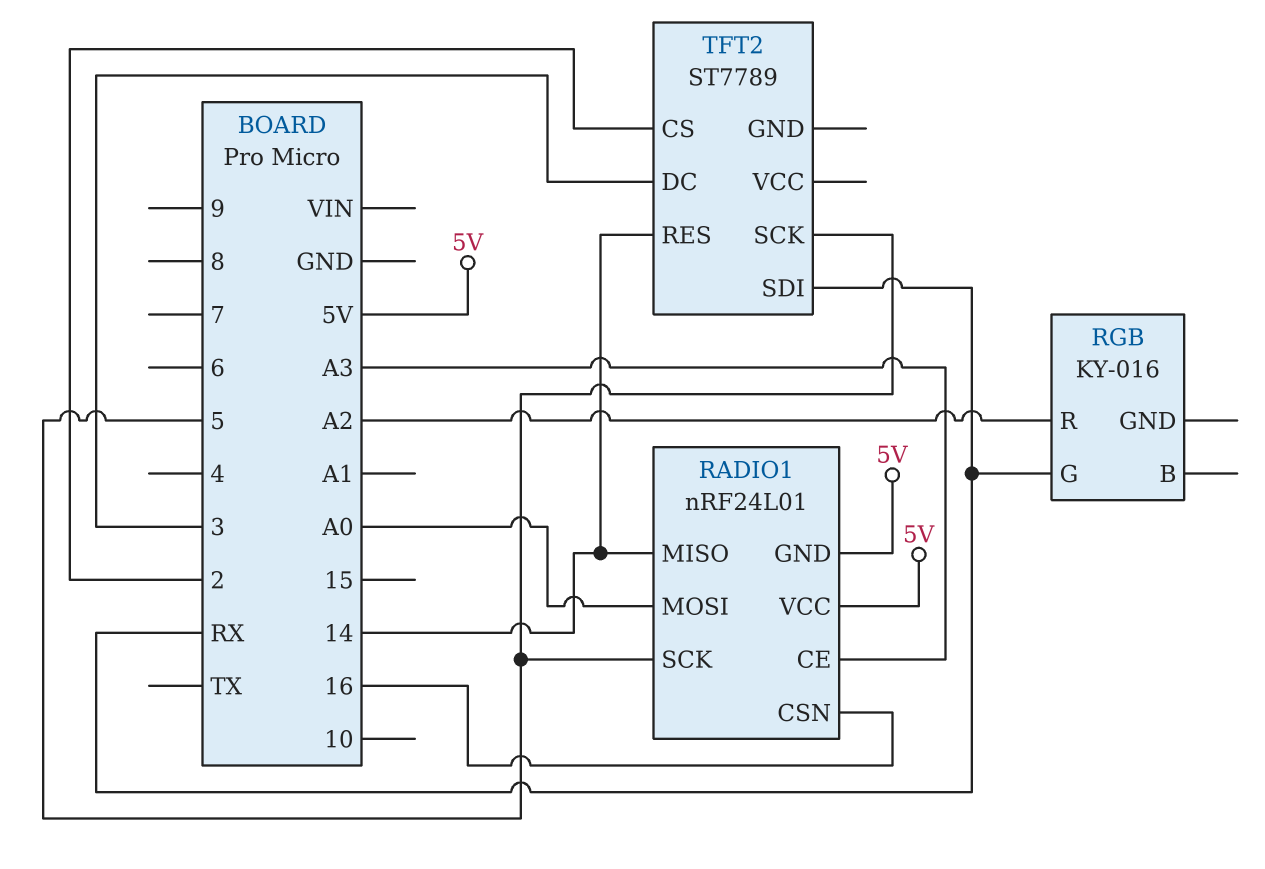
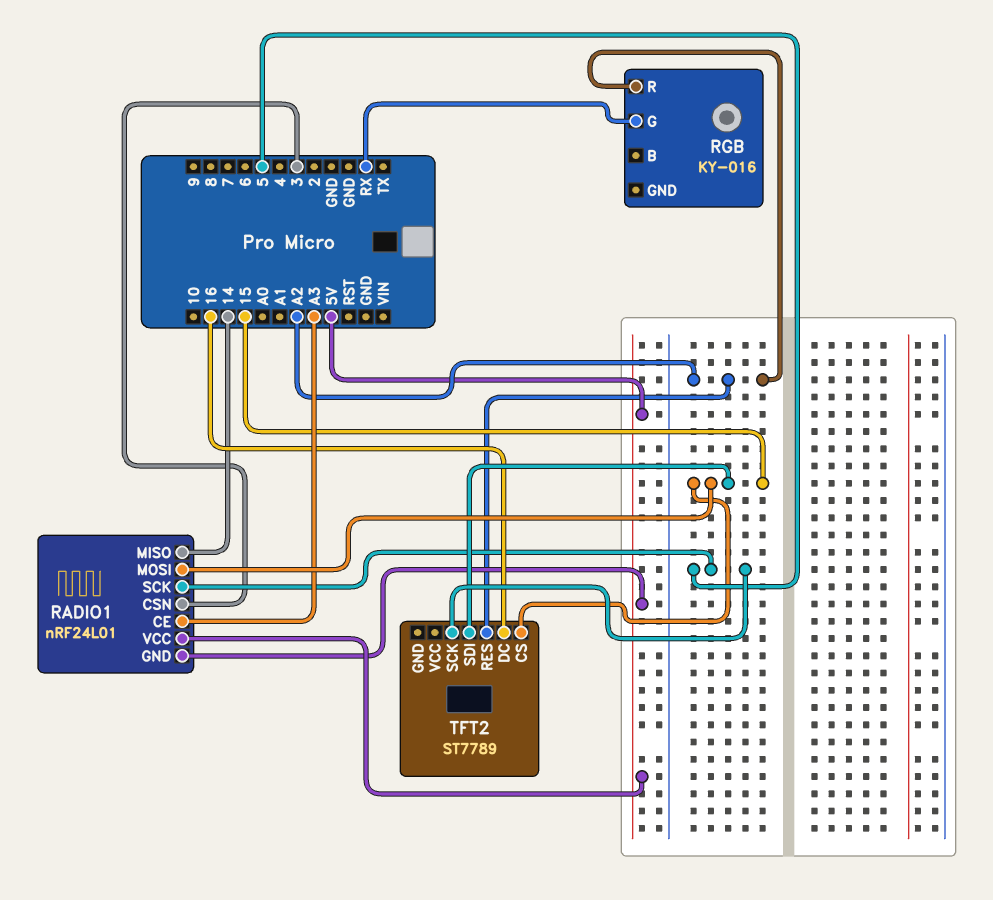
RADIO1 pin CSN: 16 -> 3
RADIO1 pin MOSI: A0 -> 15
TFT2 pin CS: 2 -> 15
TFT2 pin DC: 3 -> 16
TFT2 pin RES: 14 -> A2
TFT2 pin SDI: RX -> 15

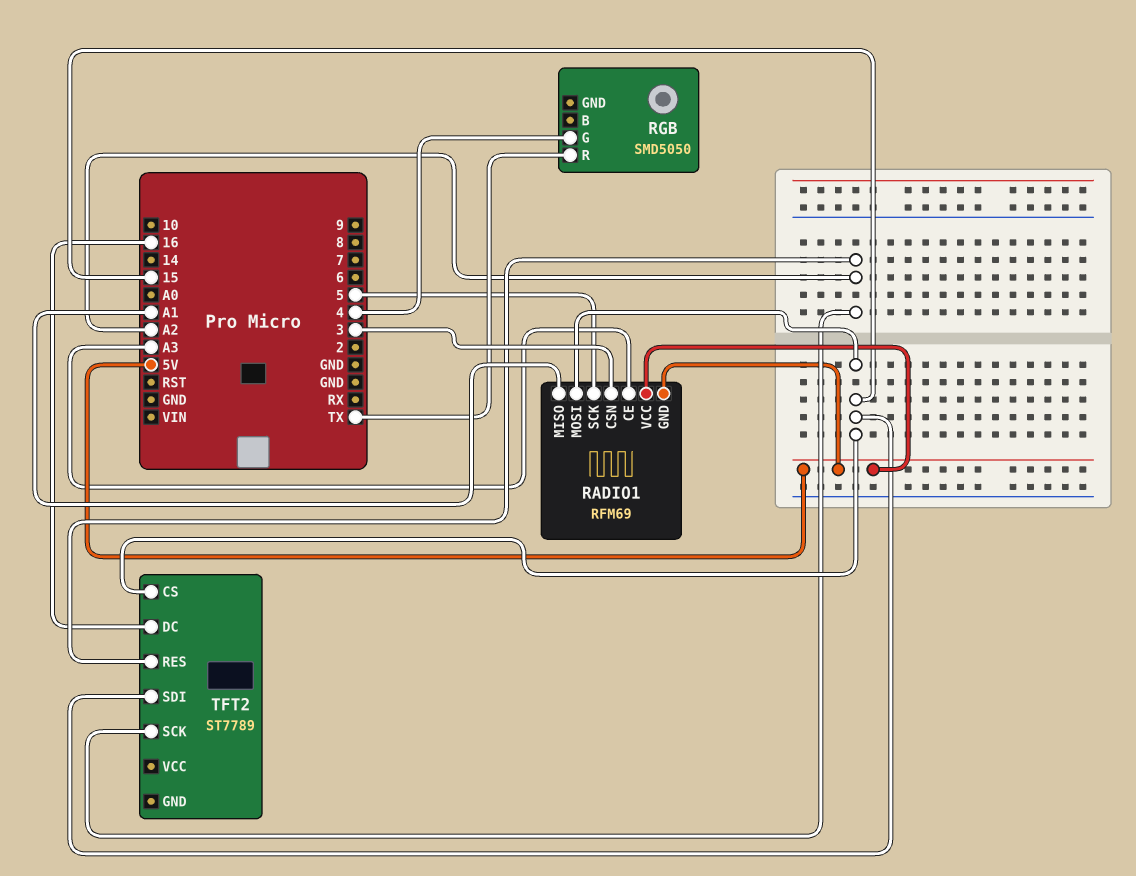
RADIO1: nRF24L01 -> RFM69
RADIO1 pin MISO: 14 -> A1
RGB: KY-016 -> SMD5050
RGB pin G: RX -> 4
RGB pin R: A2 -> TX
TFT2 pin SCK: 5 -> A2

